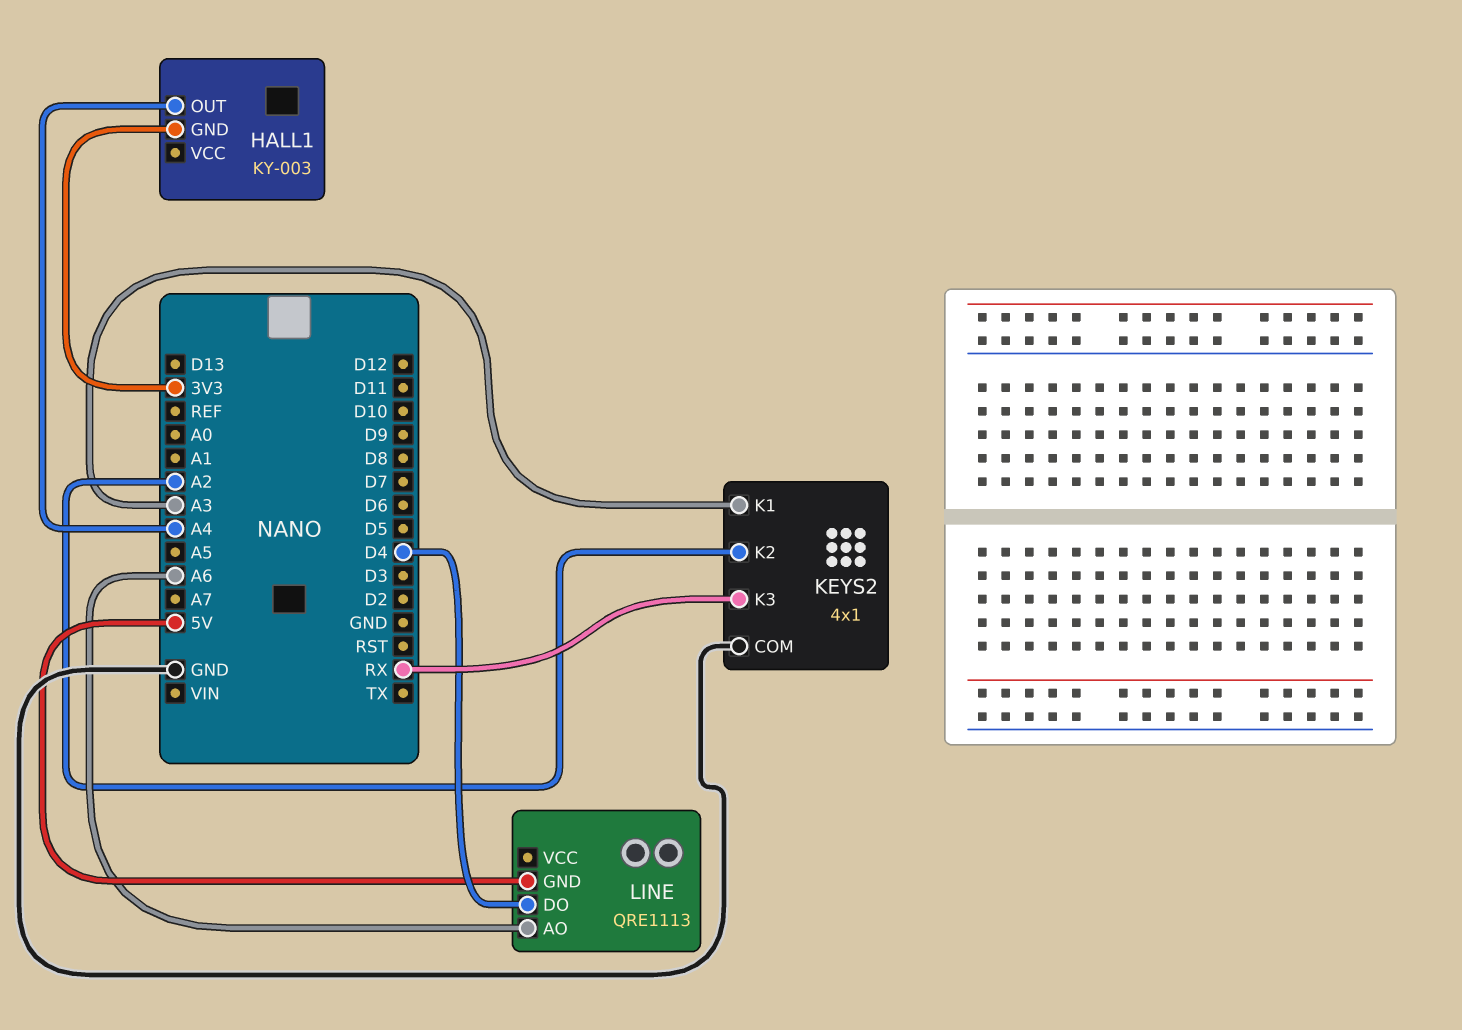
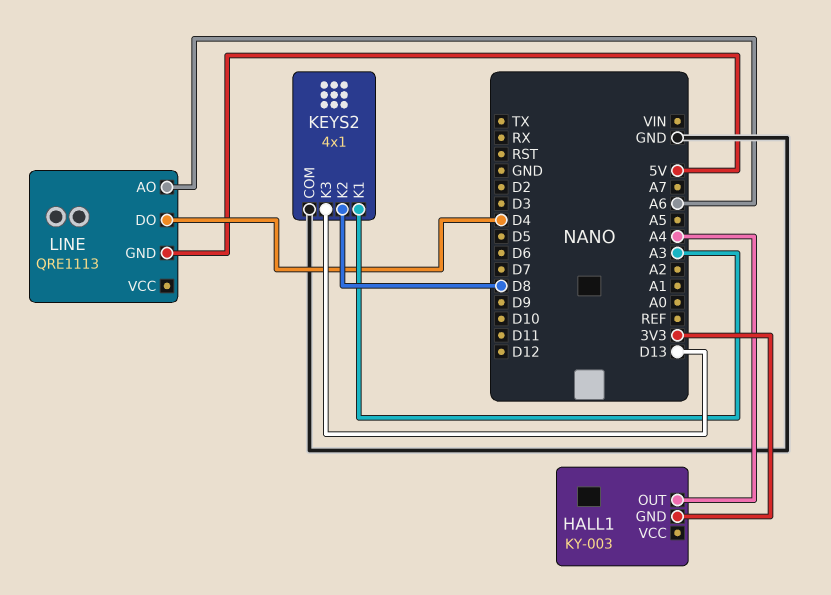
KEYS2 pin K2: A2 -> D8
KEYS2 pin K3: RX -> D13

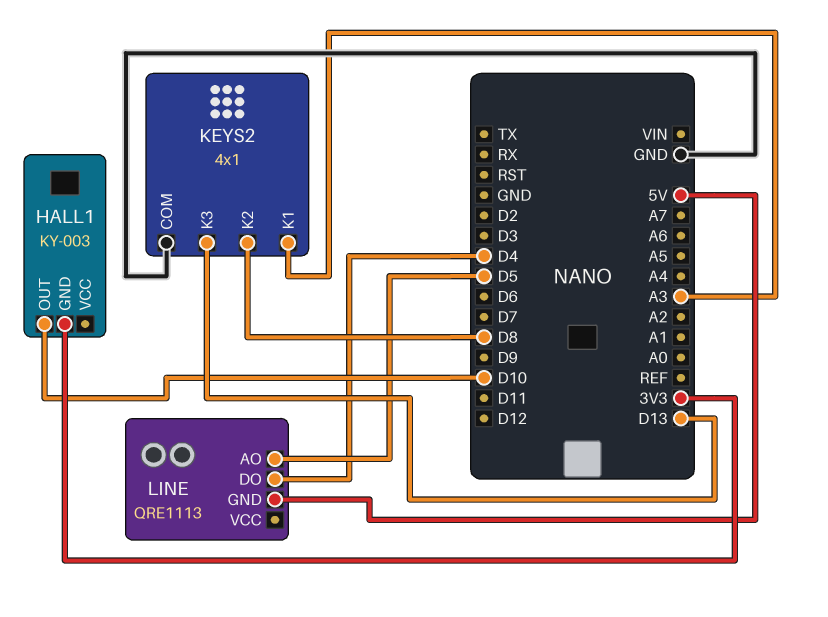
HALL1 pin OUT: A4 -> D10
LINE pin AO: A6 -> D5

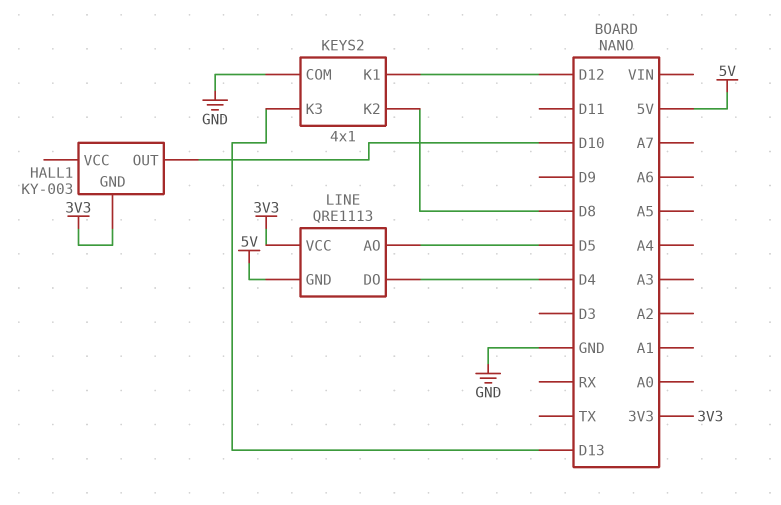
KEYS2 pin K1: A3 -> D12
LINE pin VCC: none -> 3V3

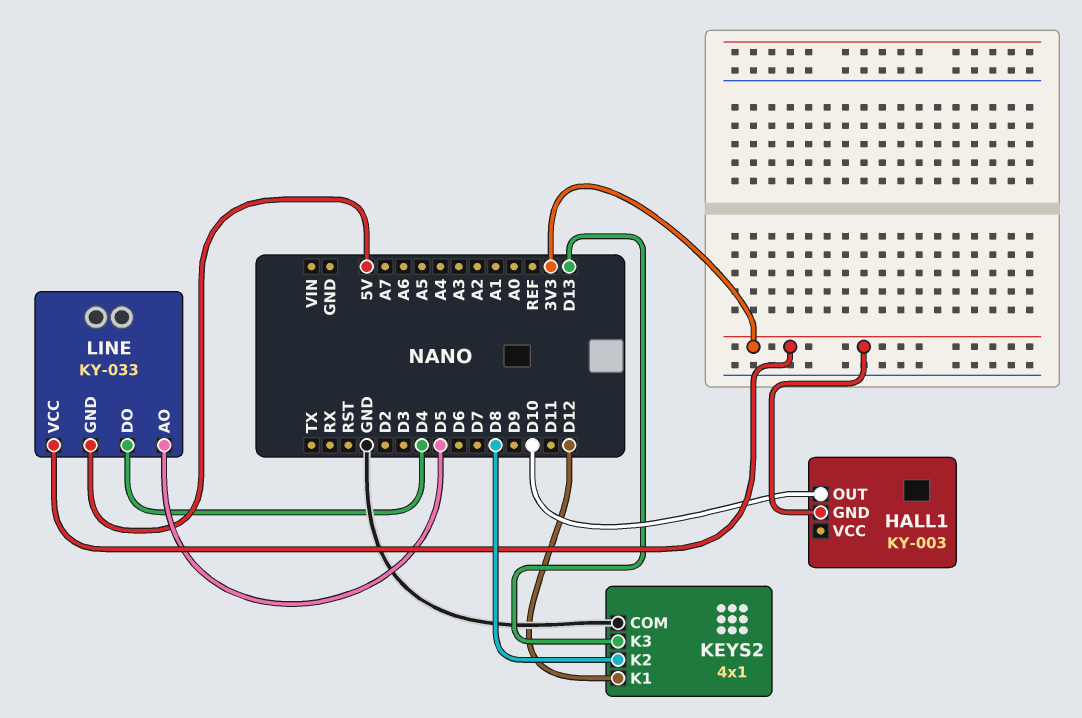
LINE: QRE1113 -> KY-033

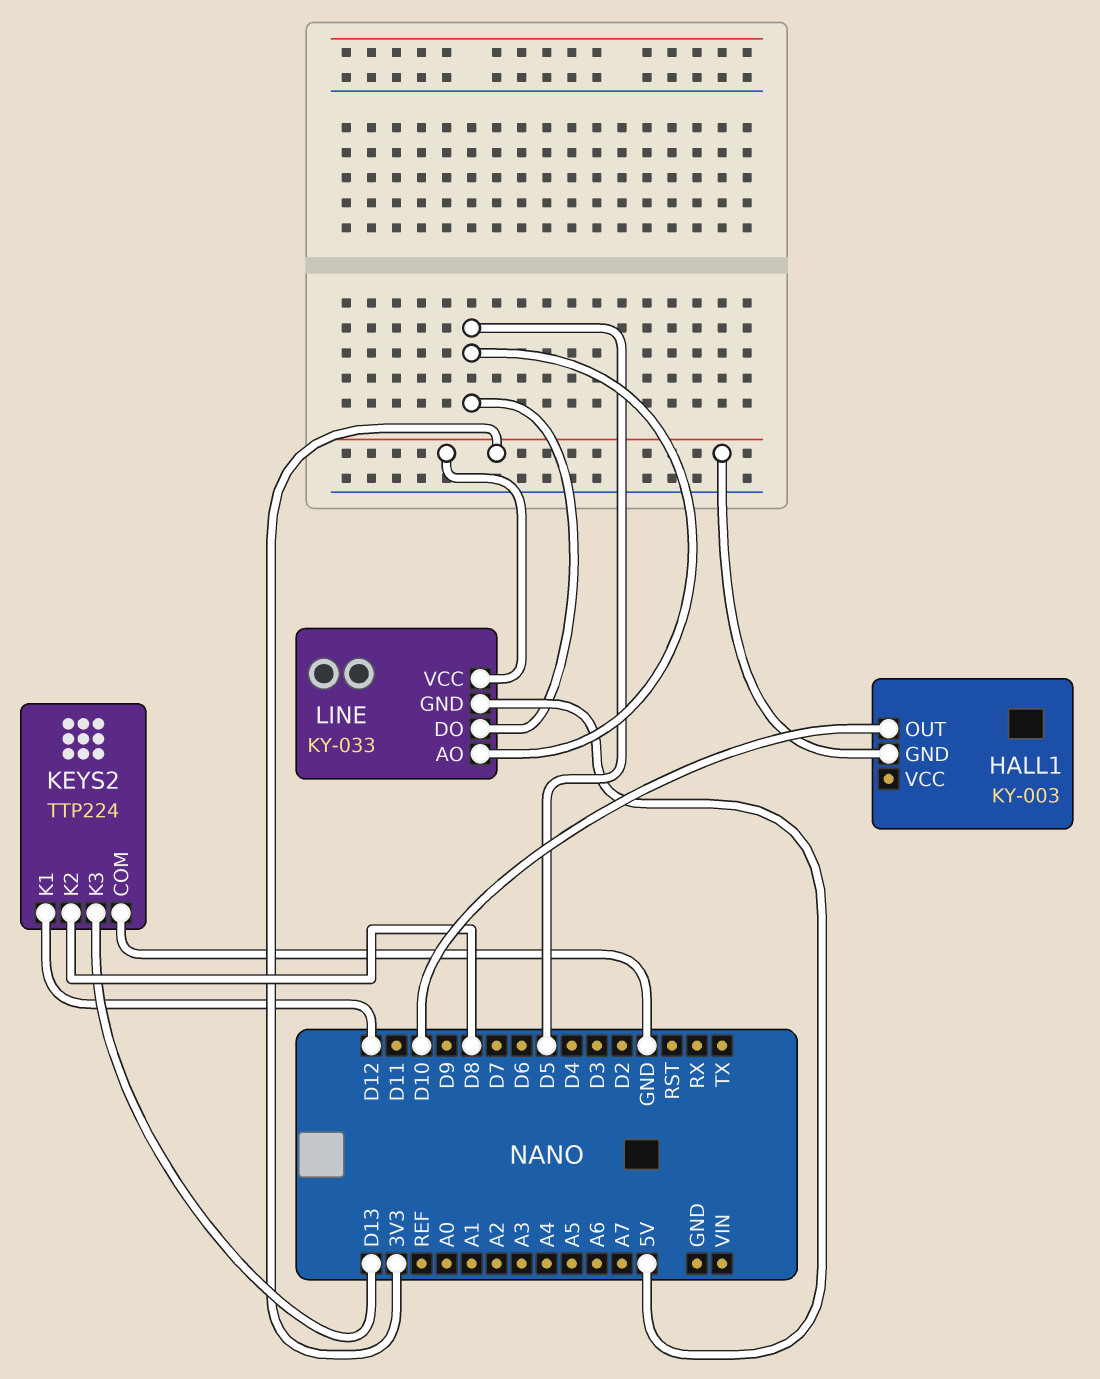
KEYS2: 4x1 -> TTP224
LINE pin DO: D4 -> D5

